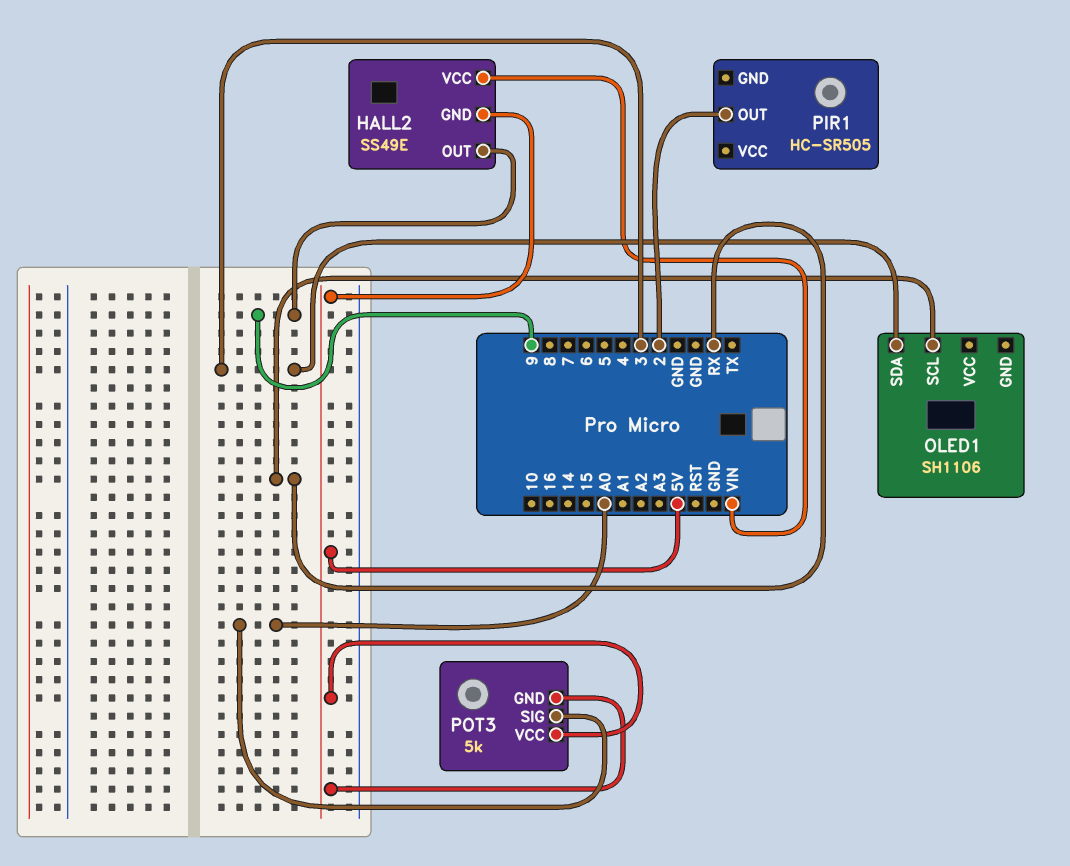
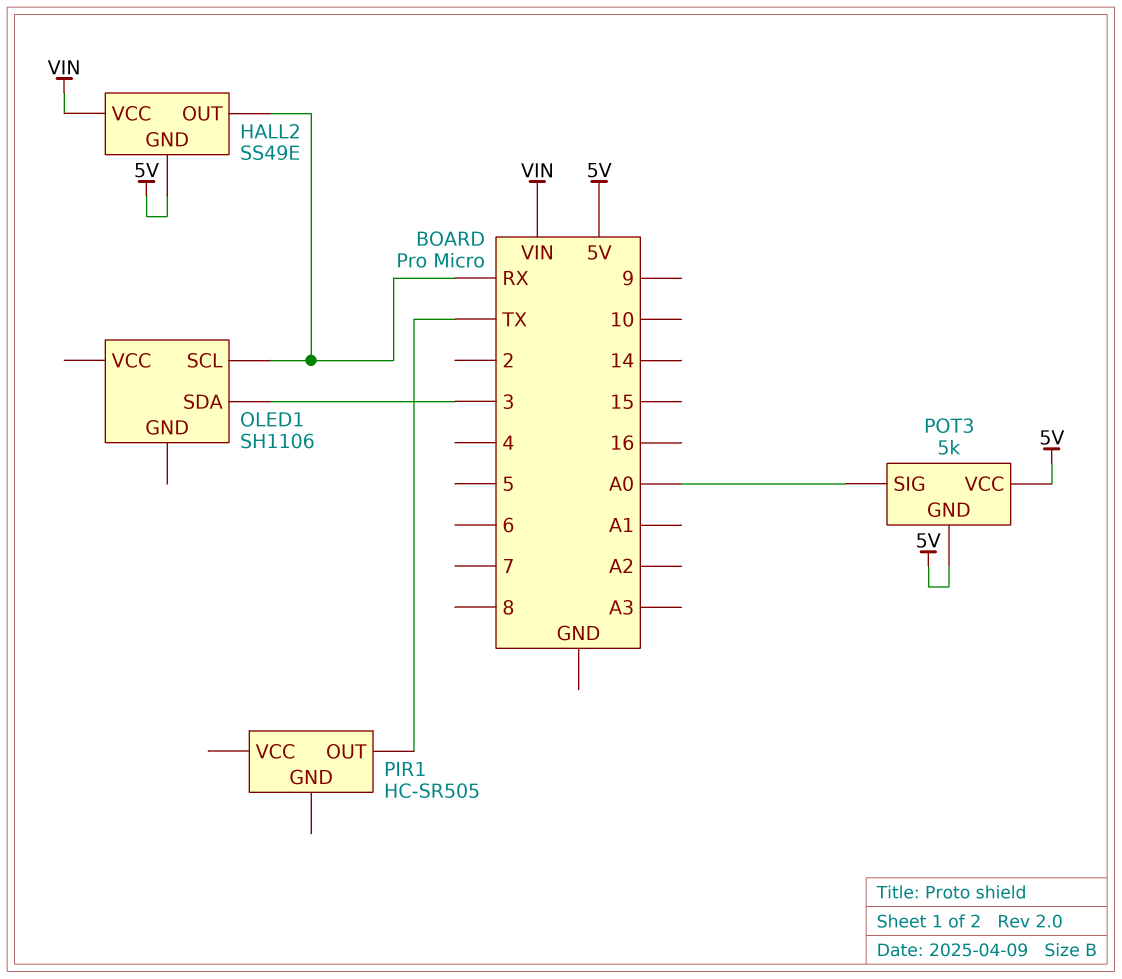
HALL2 pin OUT: 9 -> RX
PIR1 pin OUT: 2 -> TX

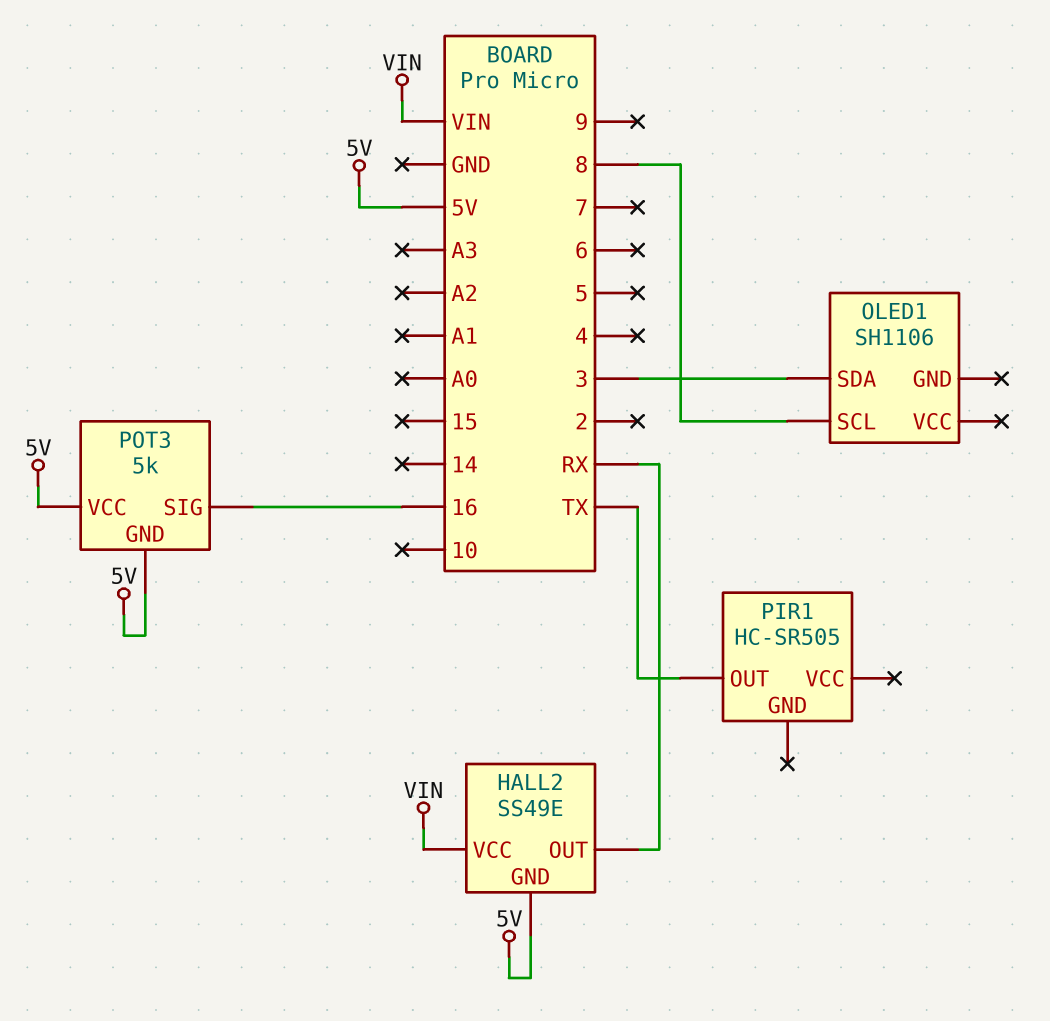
OLED1 pin SCL: RX -> 8
POT3 pin SIG: A0 -> 16

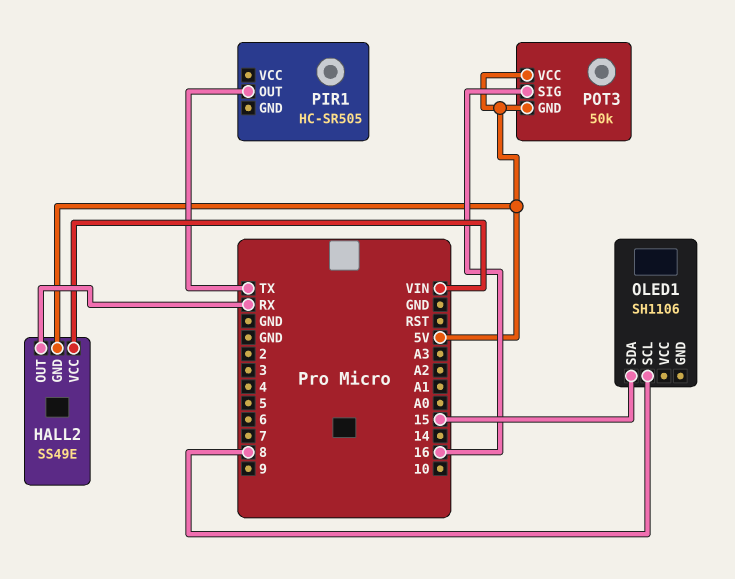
OLED1 pin SDA: 3 -> 15
POT3: 5k -> 50k

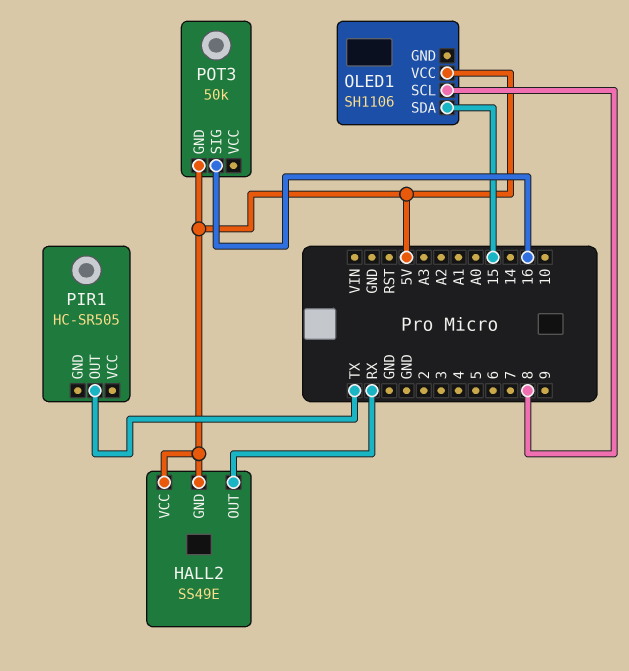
HALL2 pin VCC: VIN -> 5V
OLED1 pin VCC: none -> 5V
POT3 pin VCC: 5V -> none

